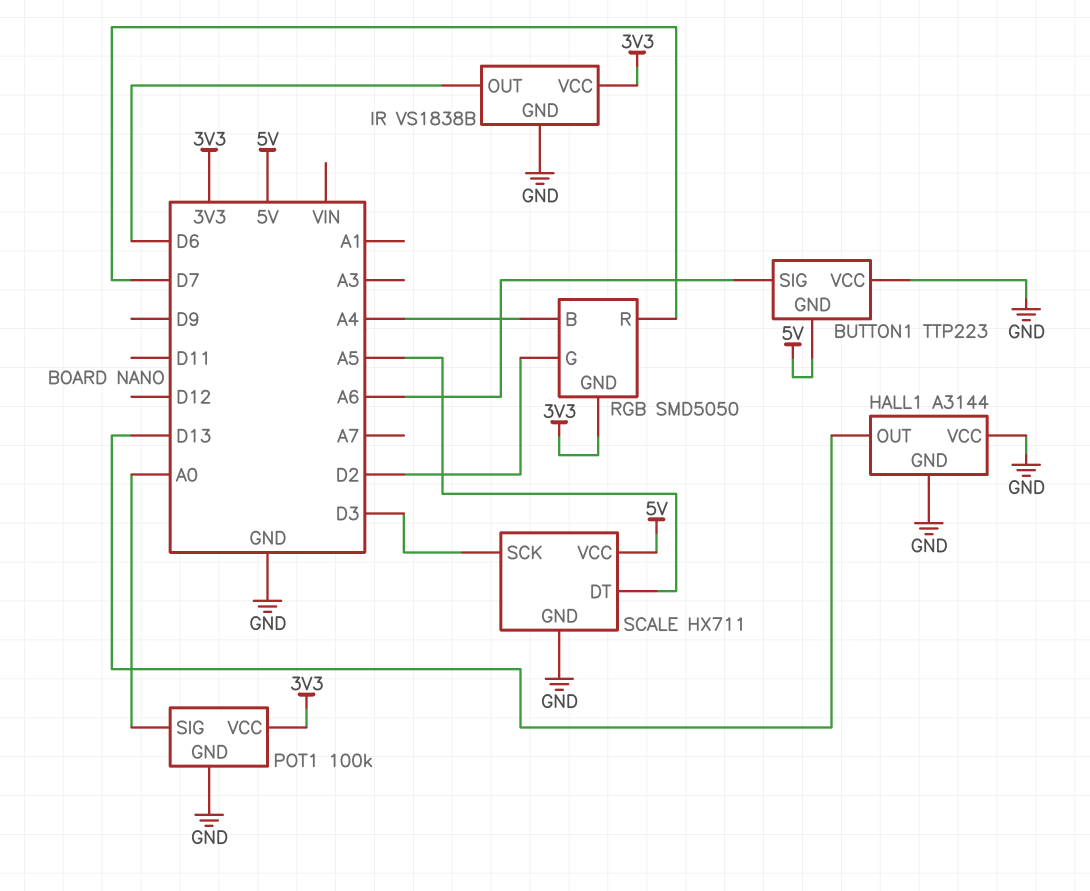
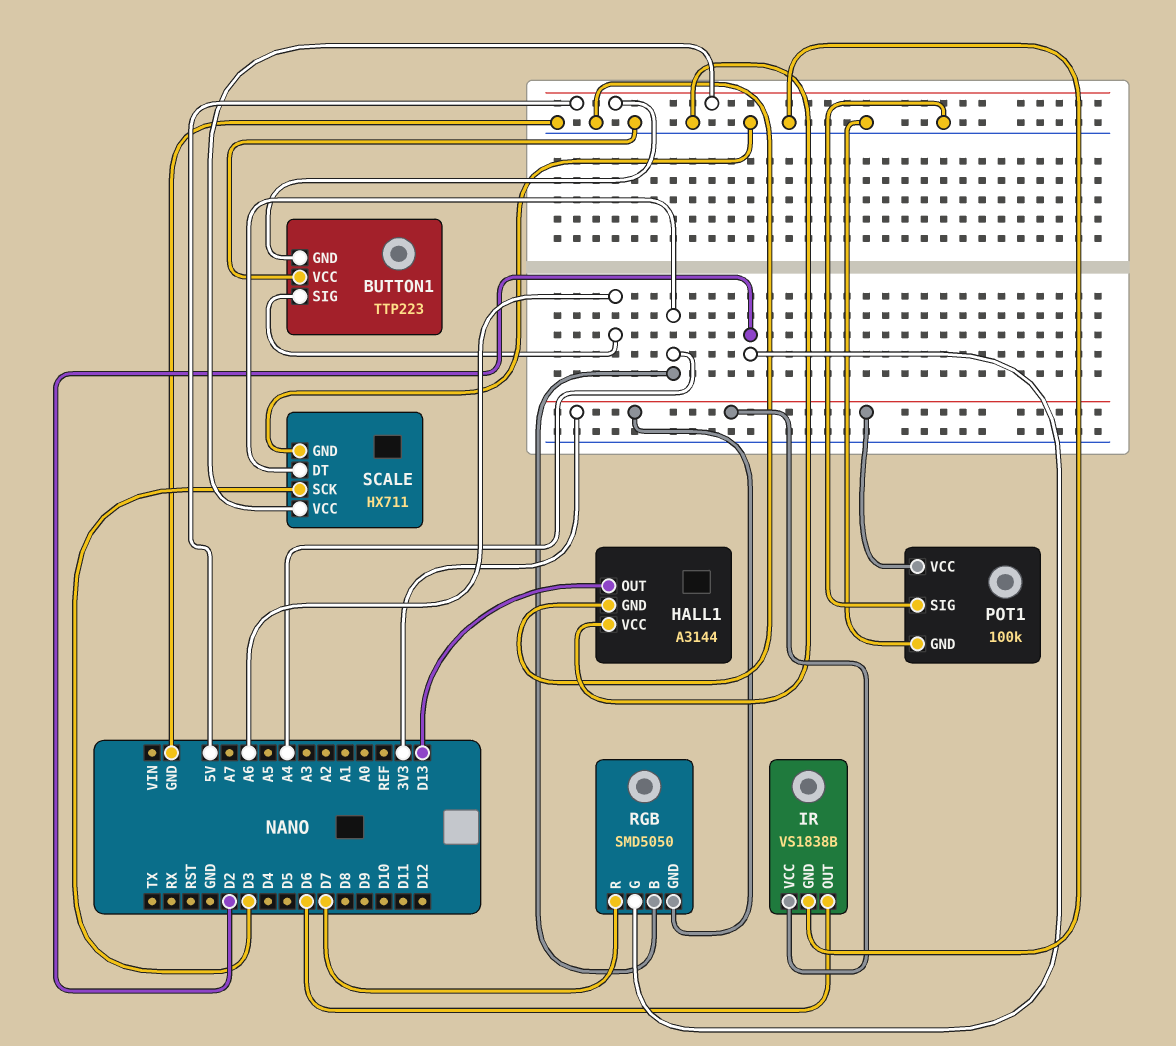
POT1 pin SIG: A0 -> GND
SCALE pin DT: A5 -> A4

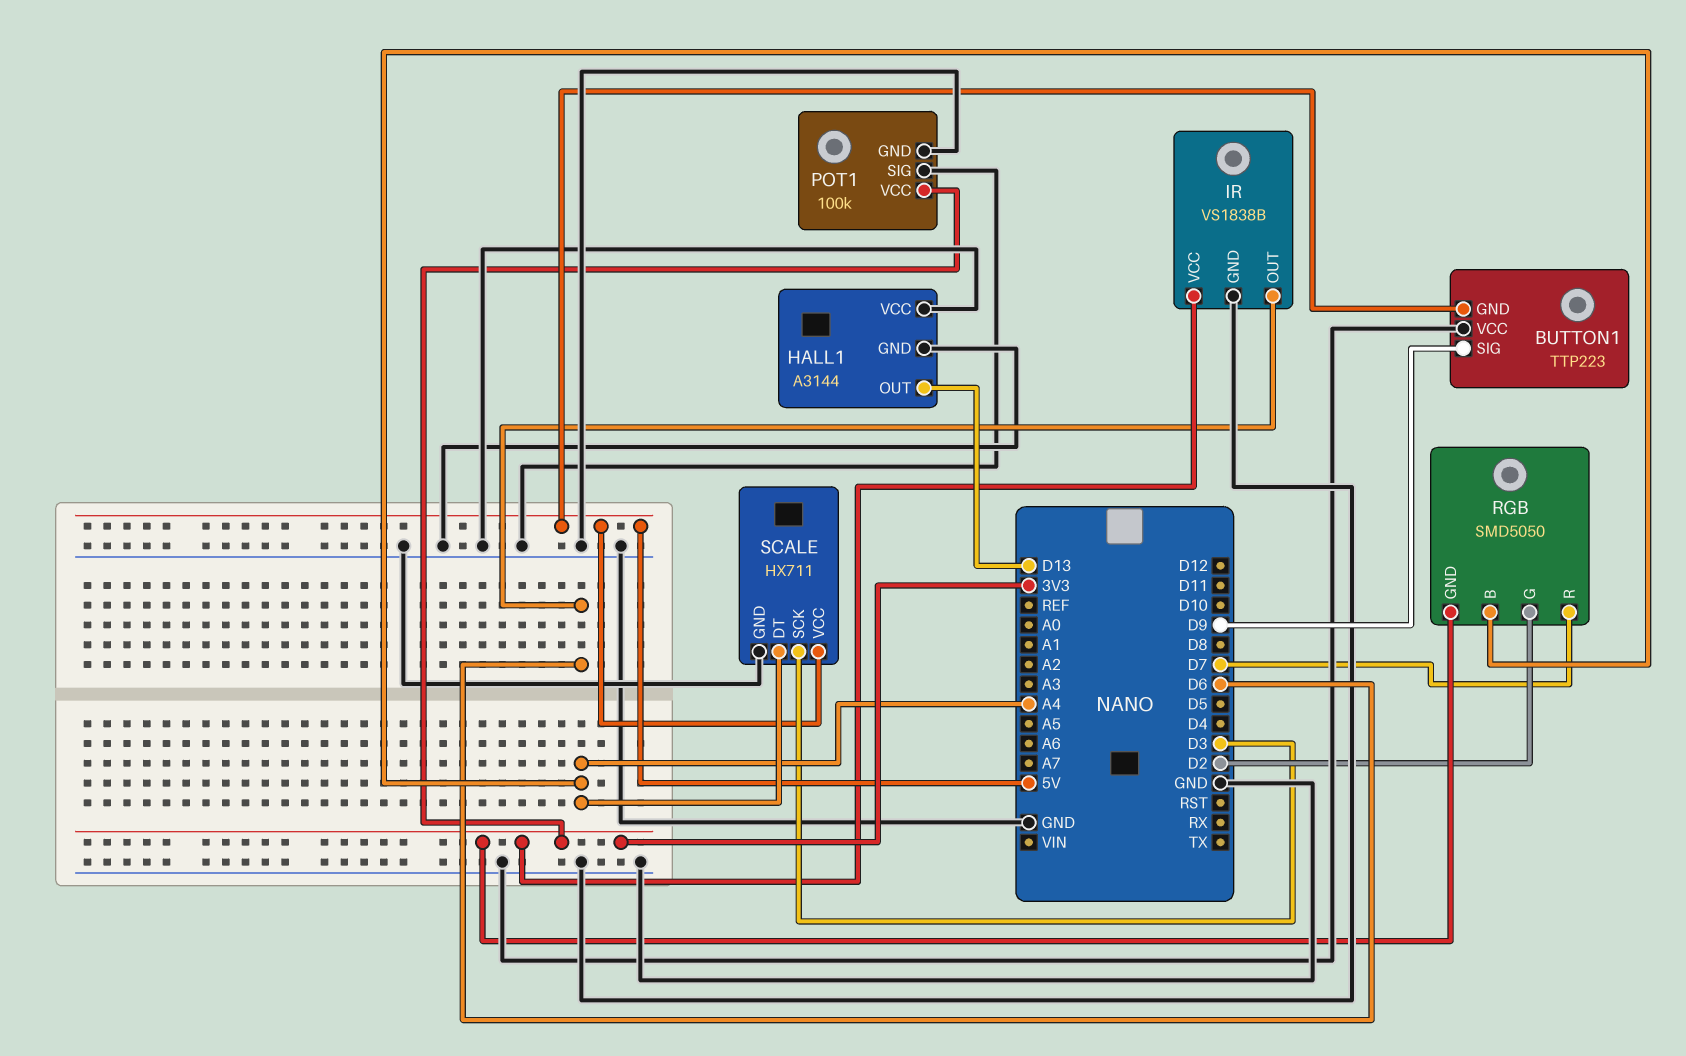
BUTTON1 pin SIG: A6 -> D9

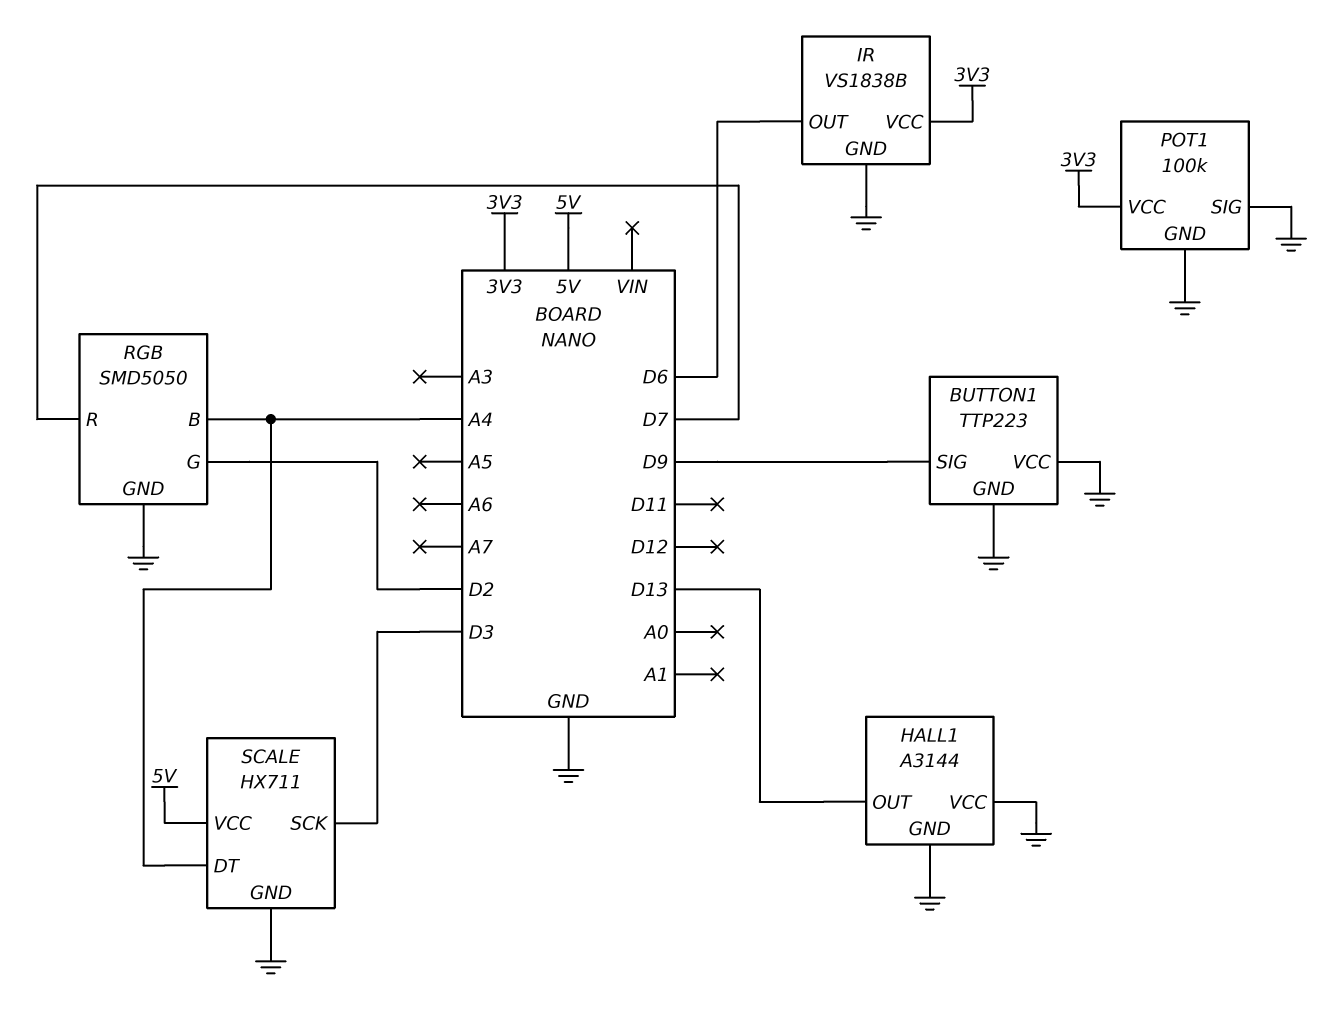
BUTTON1 pin GND: 5V -> GND
RGB pin GND: 3V3 -> GND

